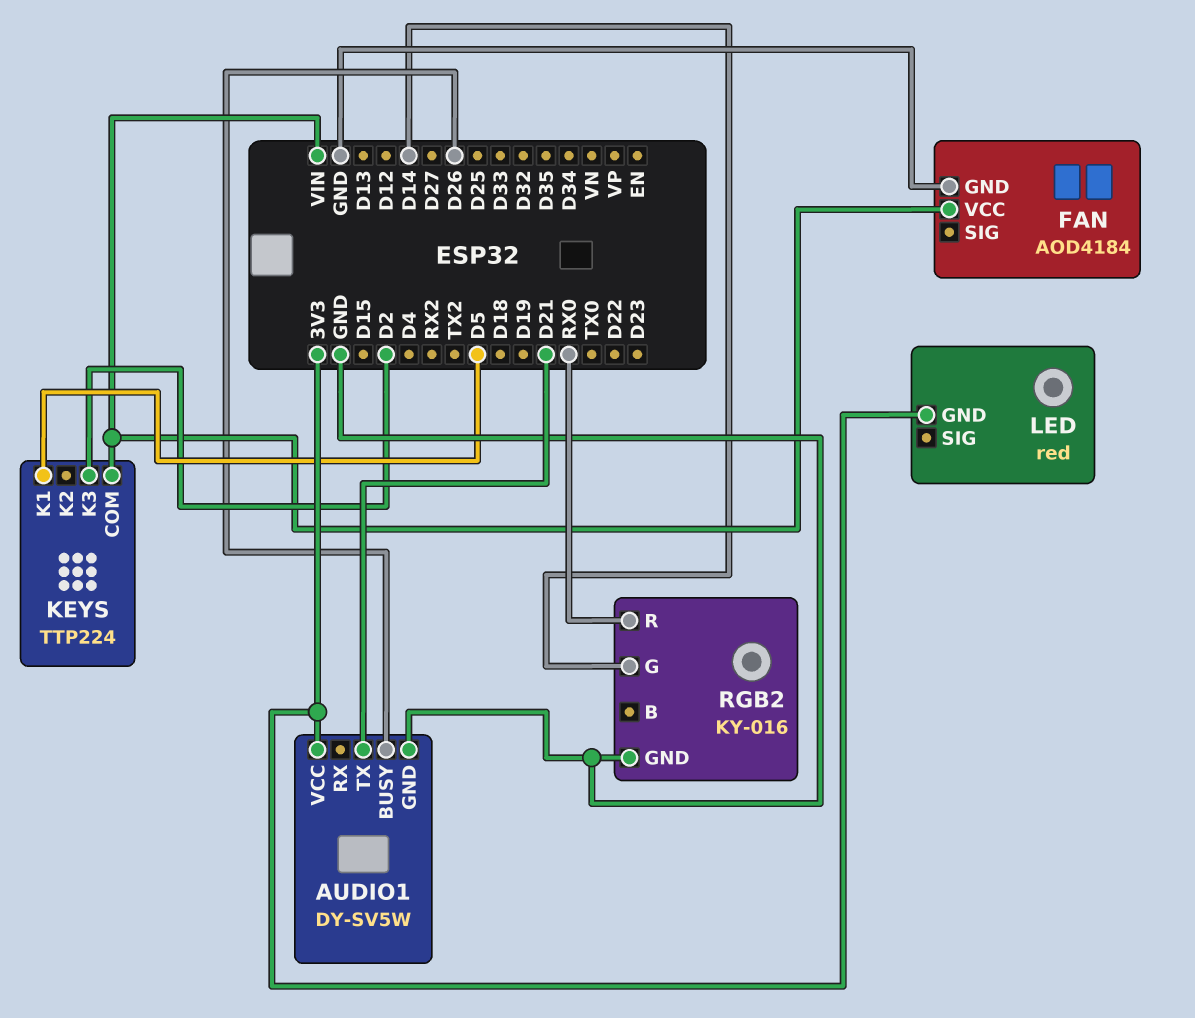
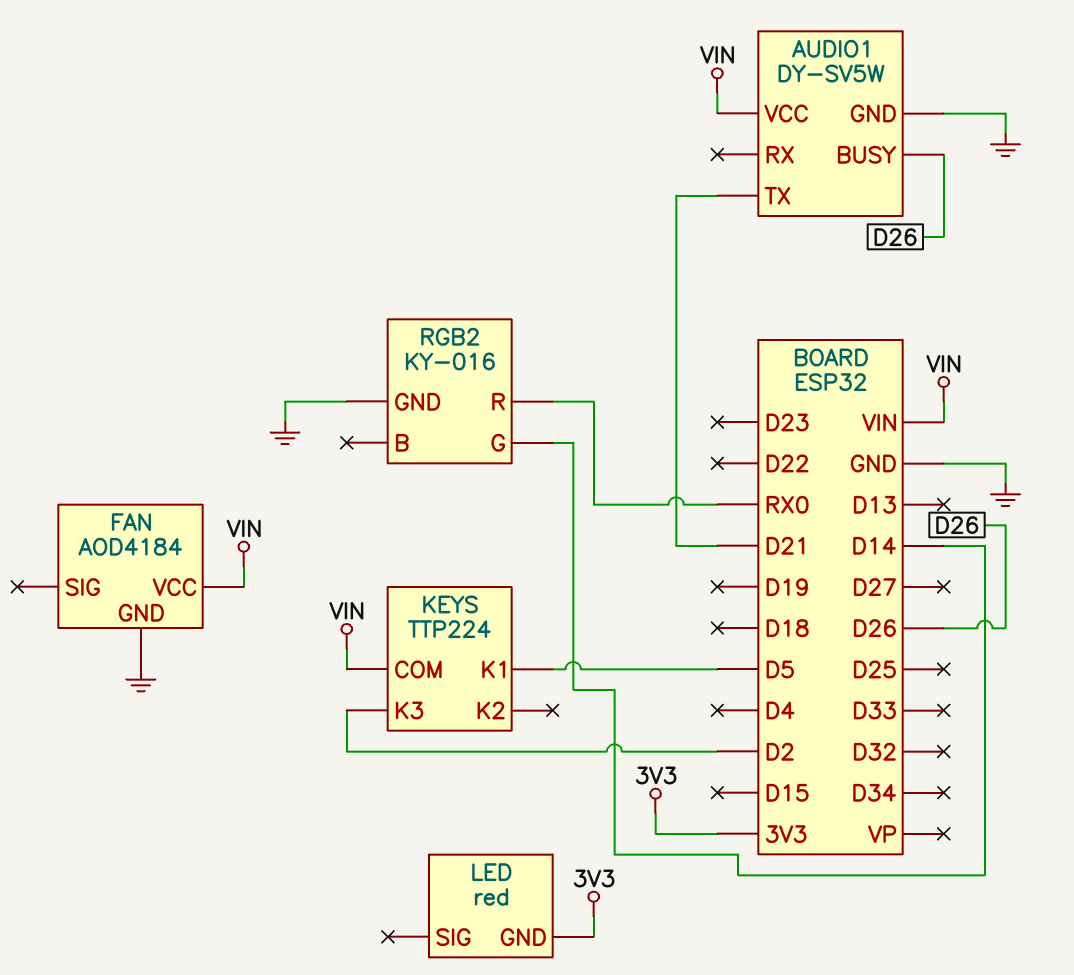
AUDIO1 pin VCC: 3V3 -> VIN

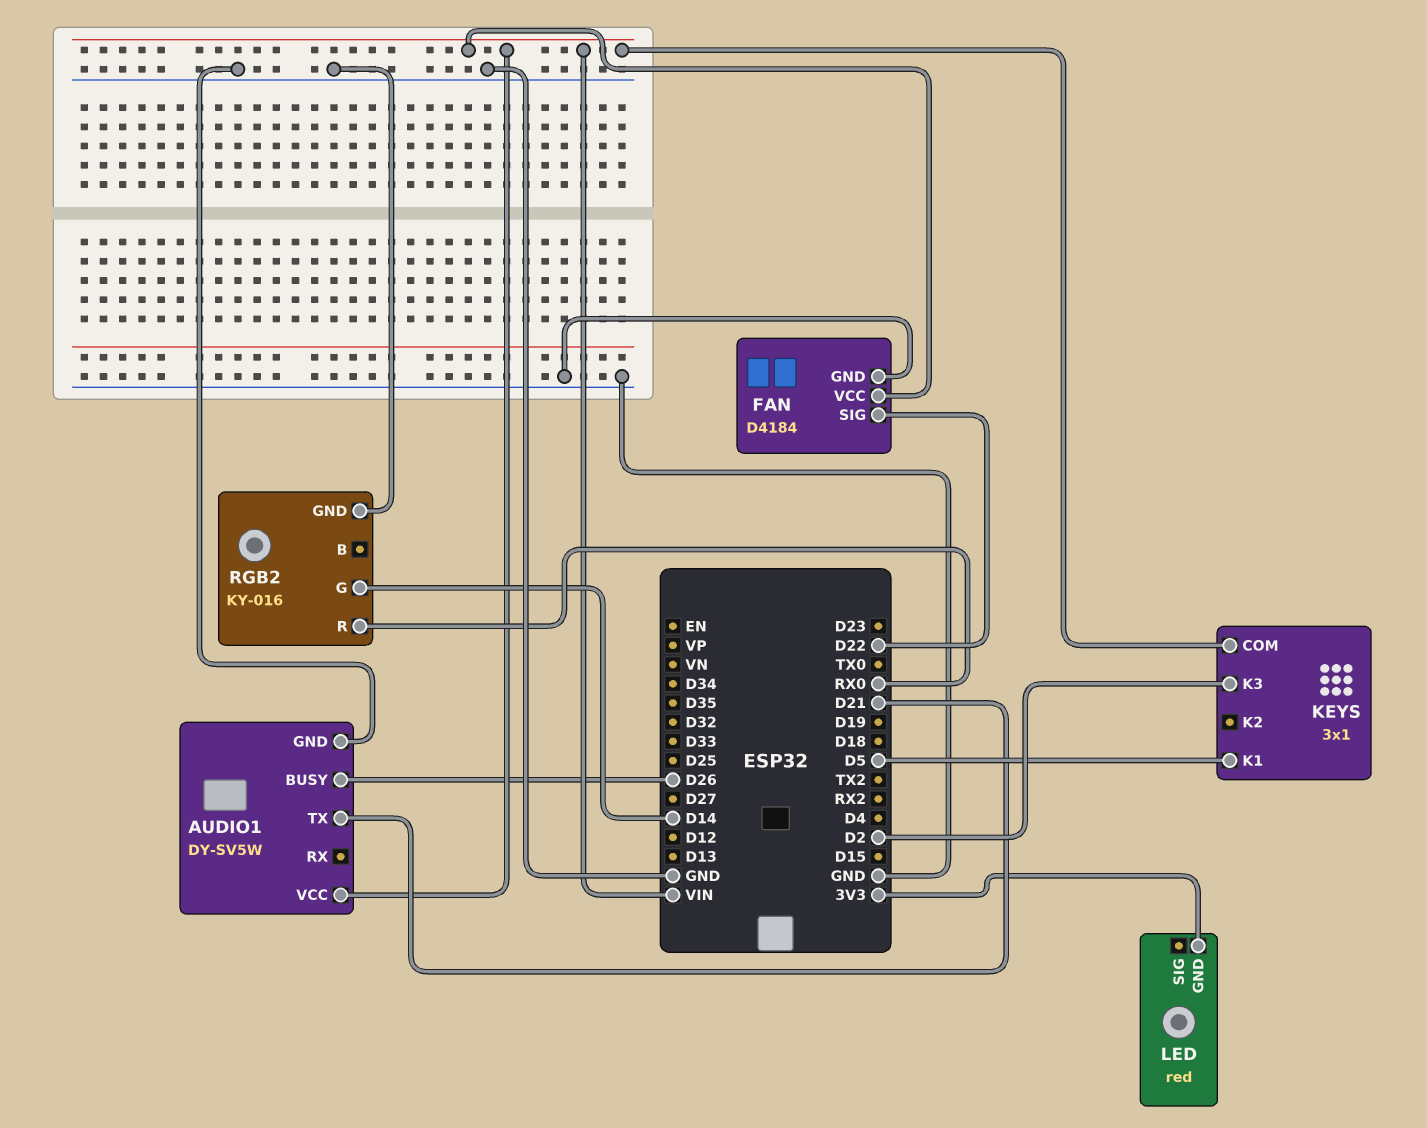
FAN: AOD4184 -> D4184
FAN pin SIG: none -> D22
KEYS: TTP224 -> 3x1

